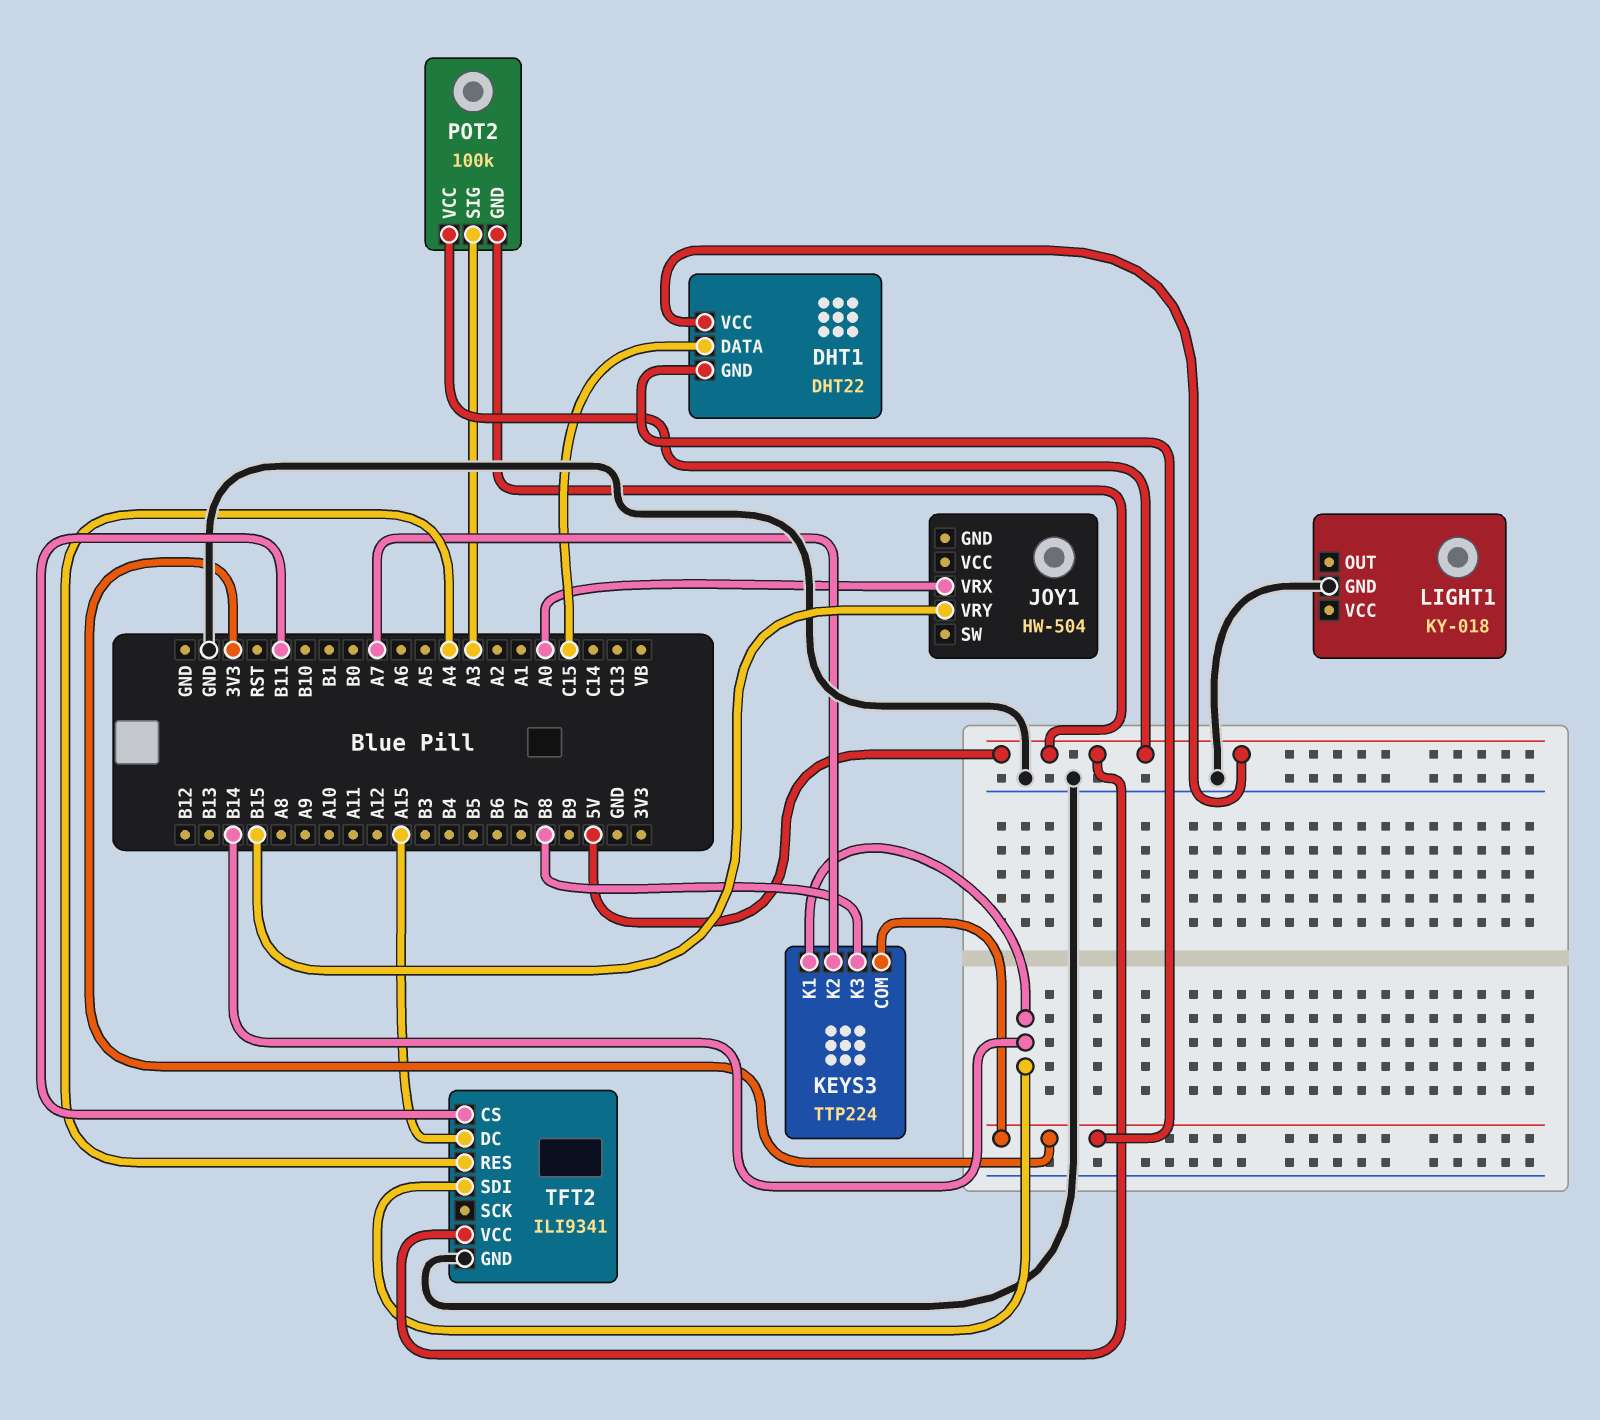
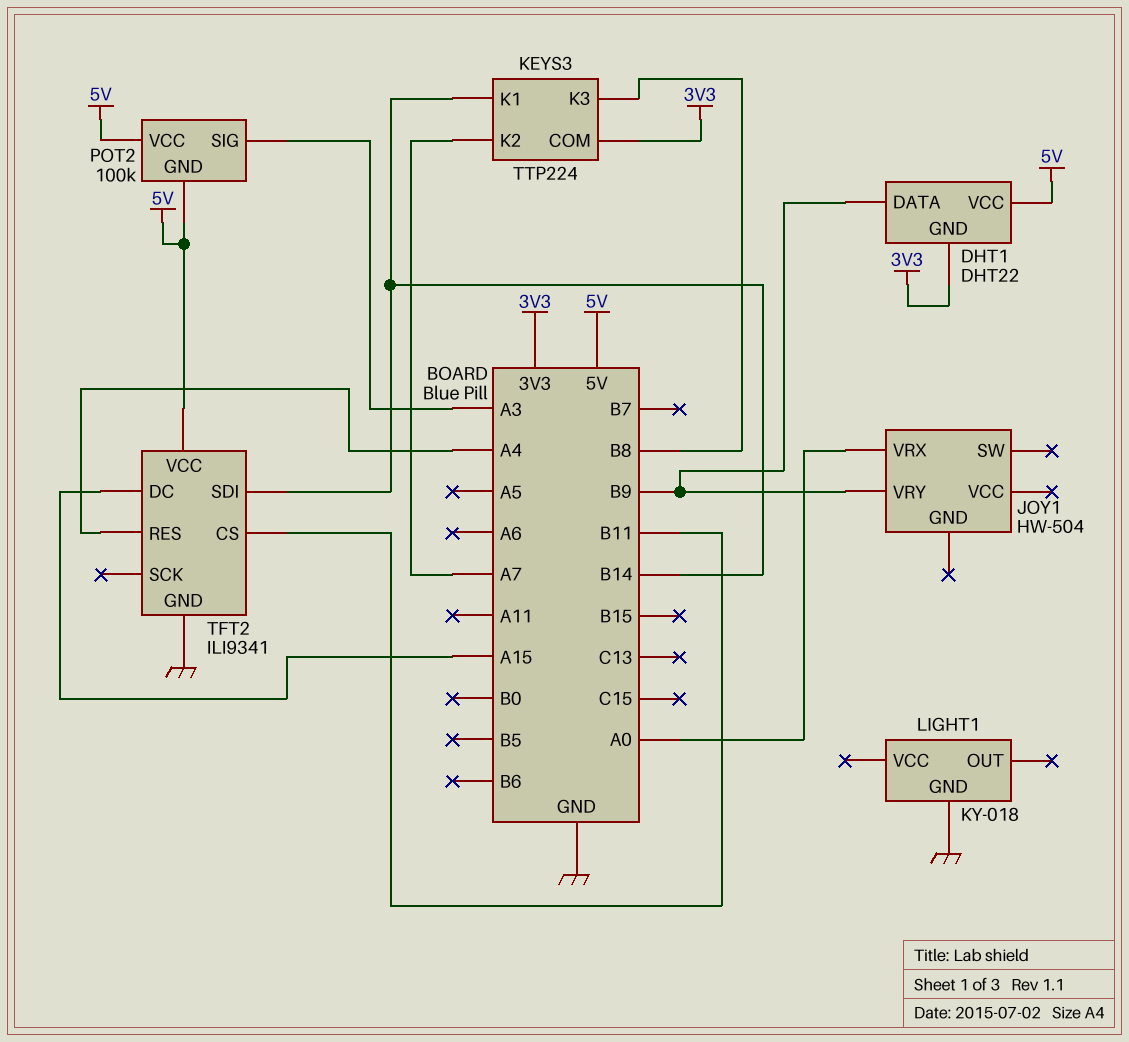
DHT1 pin DATA: C15 -> B9
JOY1 pin VRY: B15 -> B9

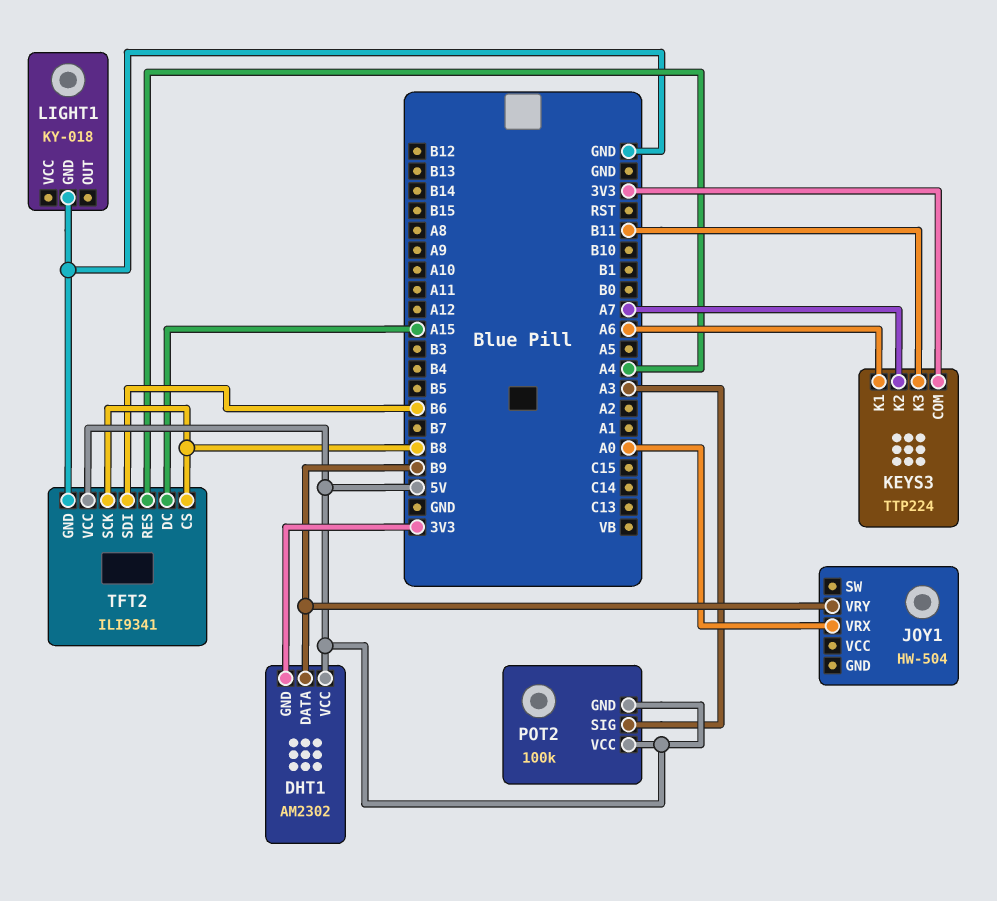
DHT1: DHT22 -> AM2302
KEYS3 pin K1: B14 -> A6
KEYS3 pin K3: B8 -> B11
TFT2 pin CS: B11 -> B8
TFT2 pin SCK: none -> B8
TFT2 pin SDI: B14 -> B6

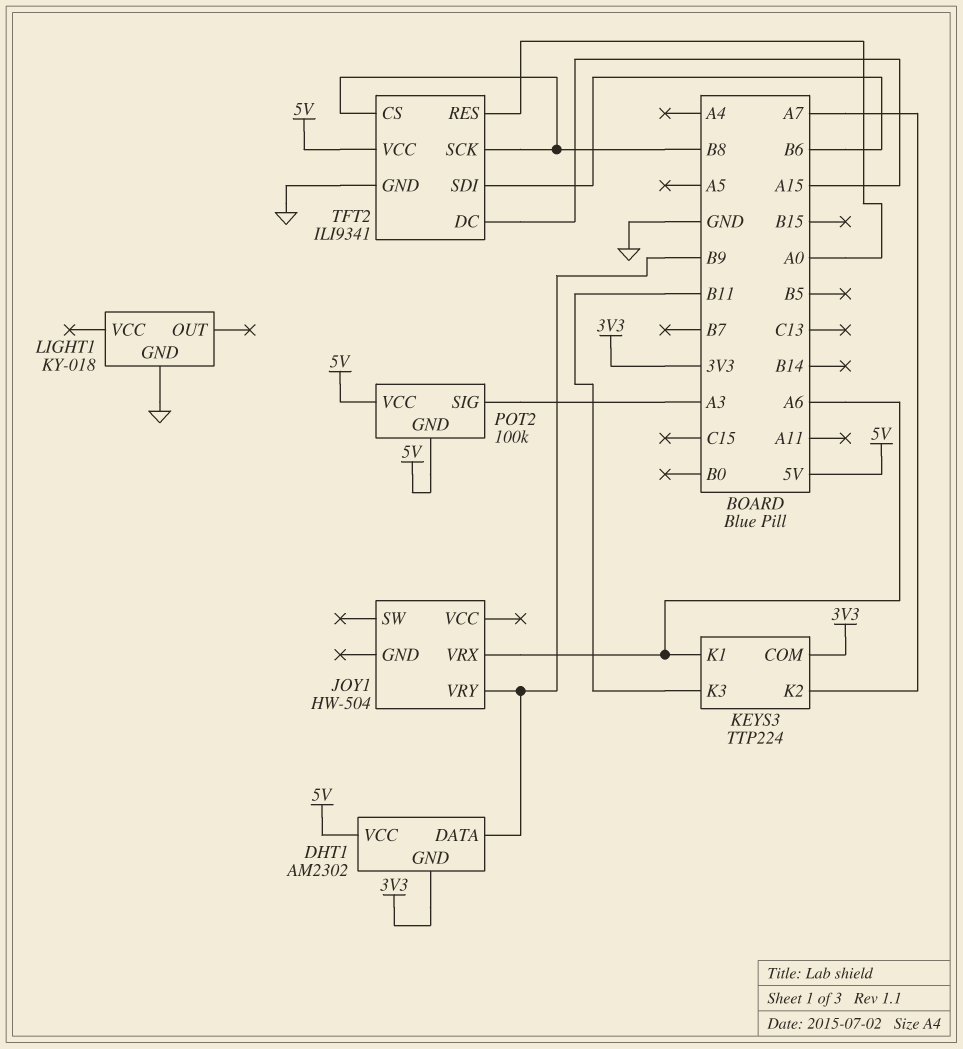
JOY1 pin VRX: A0 -> A6
TFT2 pin RES: A4 -> A0

